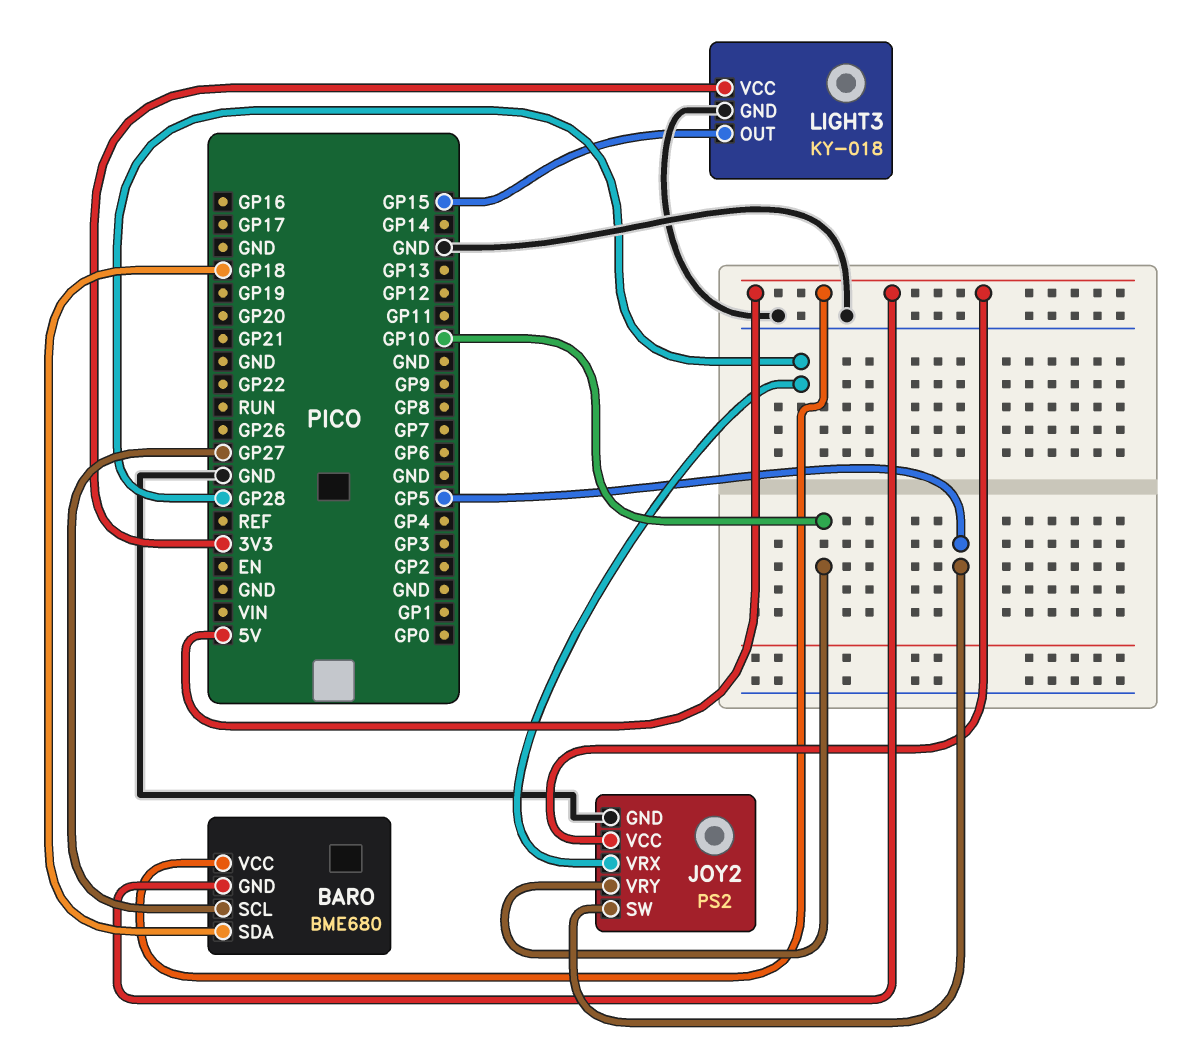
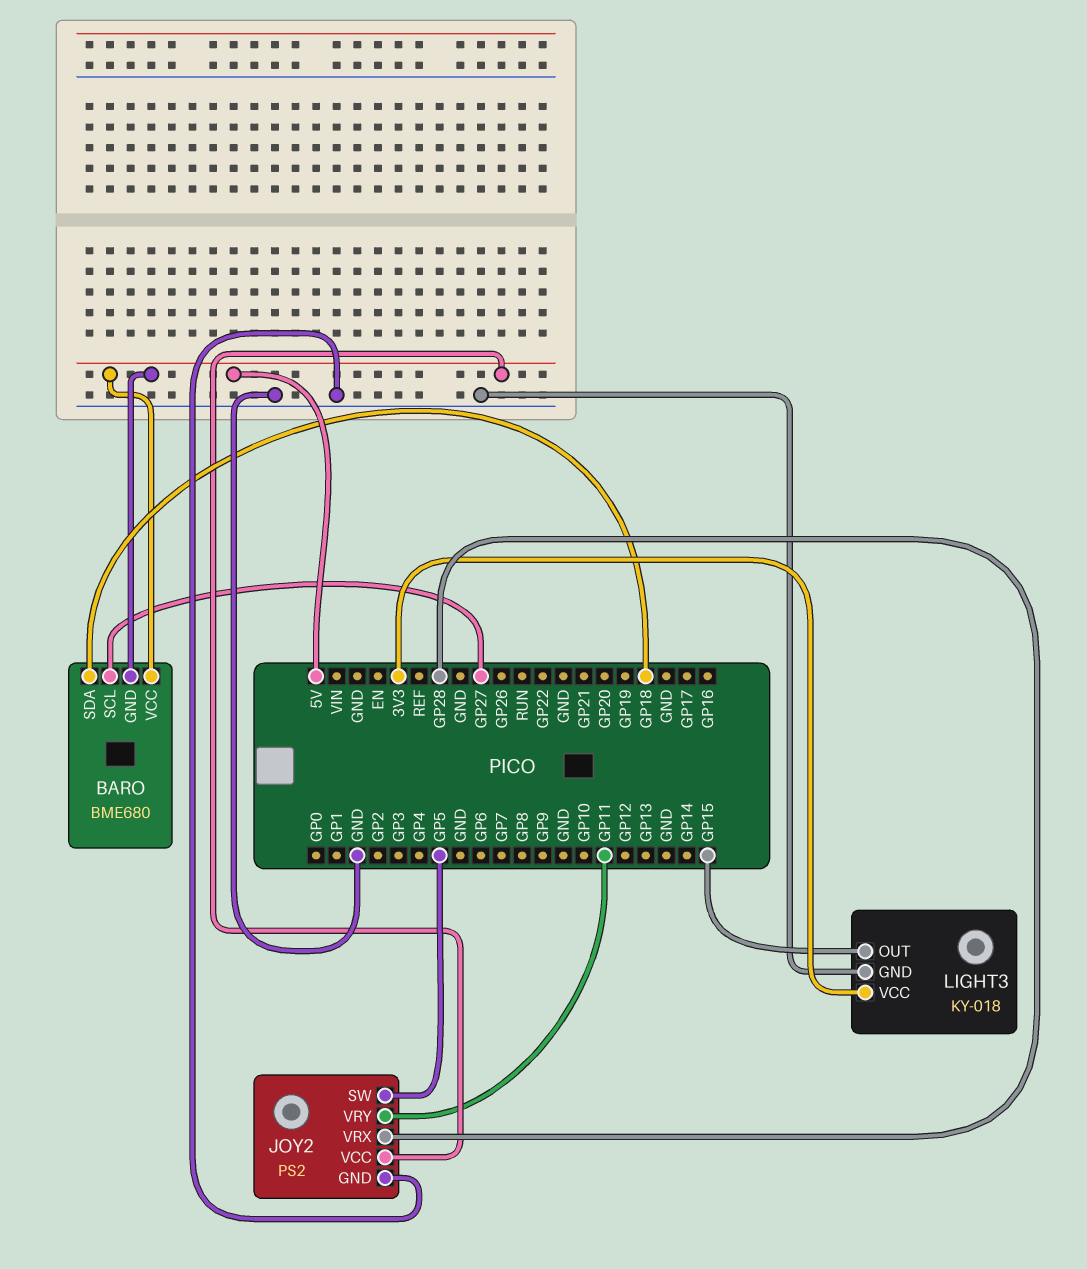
JOY2 pin VRY: GP10 -> GP11

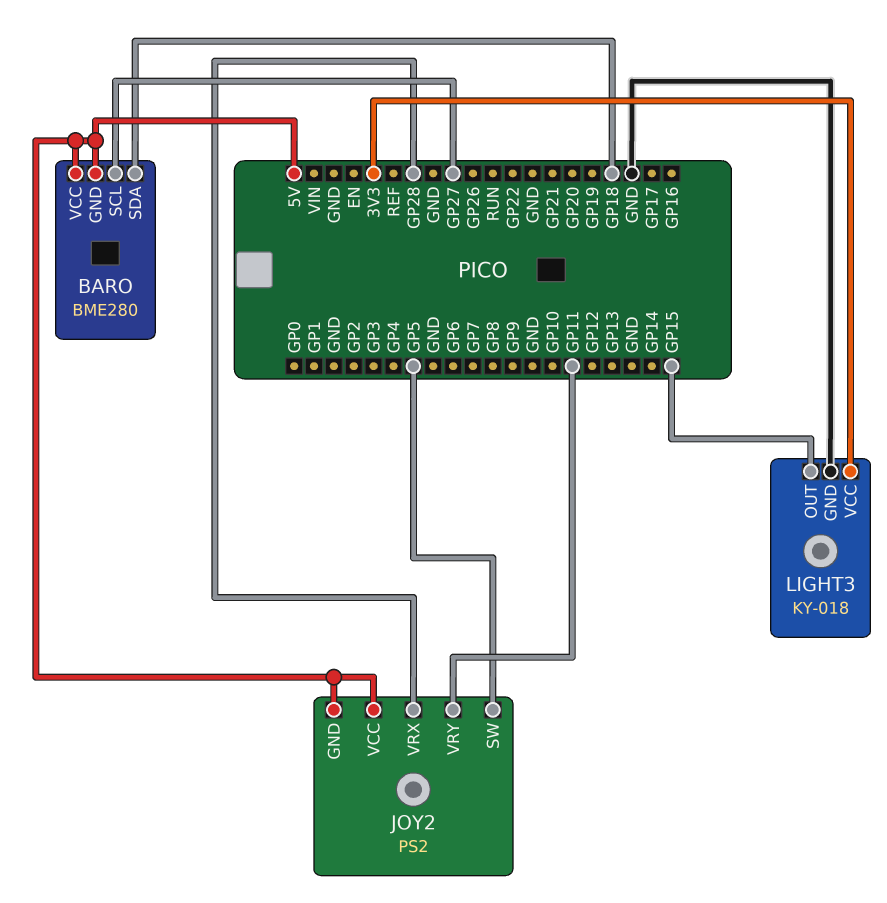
BARO: BME680 -> BME280
JOY2 pin GND: GND -> 5V

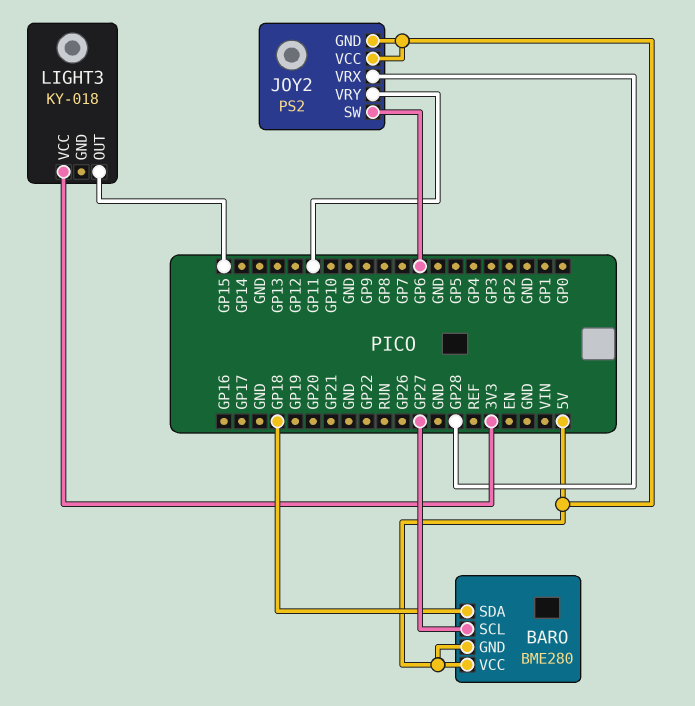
JOY2 pin SW: GP5 -> GP6
LIGHT3 pin GND: GND -> none

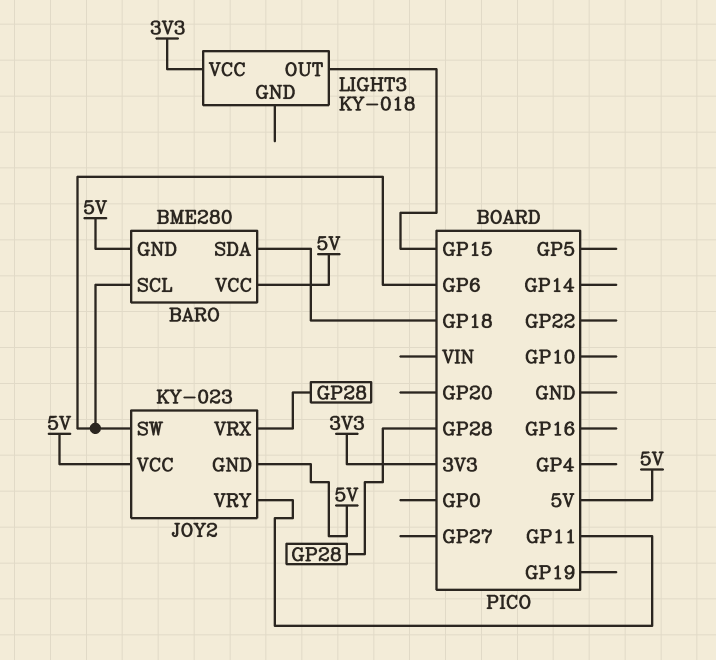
BARO pin SCL: GP27 -> GP6
JOY2: PS2 -> KY-023

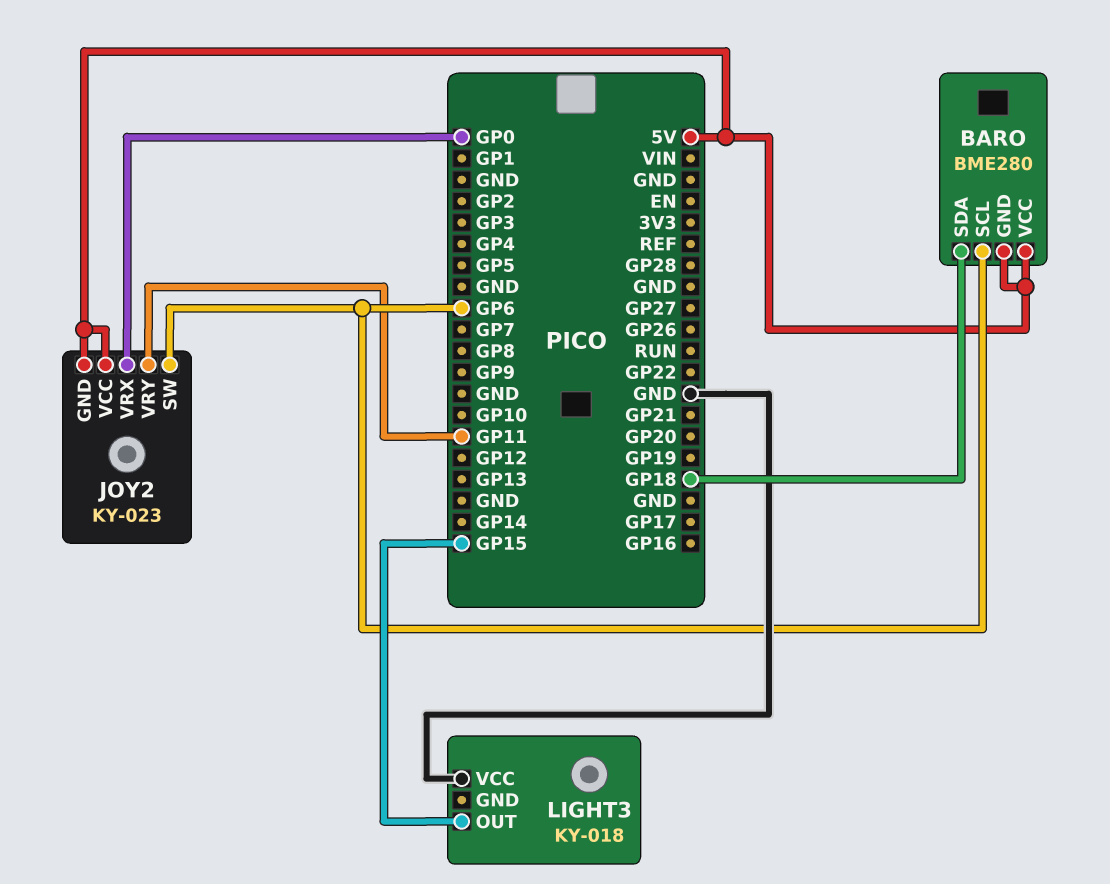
JOY2 pin VRX: GP28 -> GP0
LIGHT3 pin VCC: 3V3 -> GND

